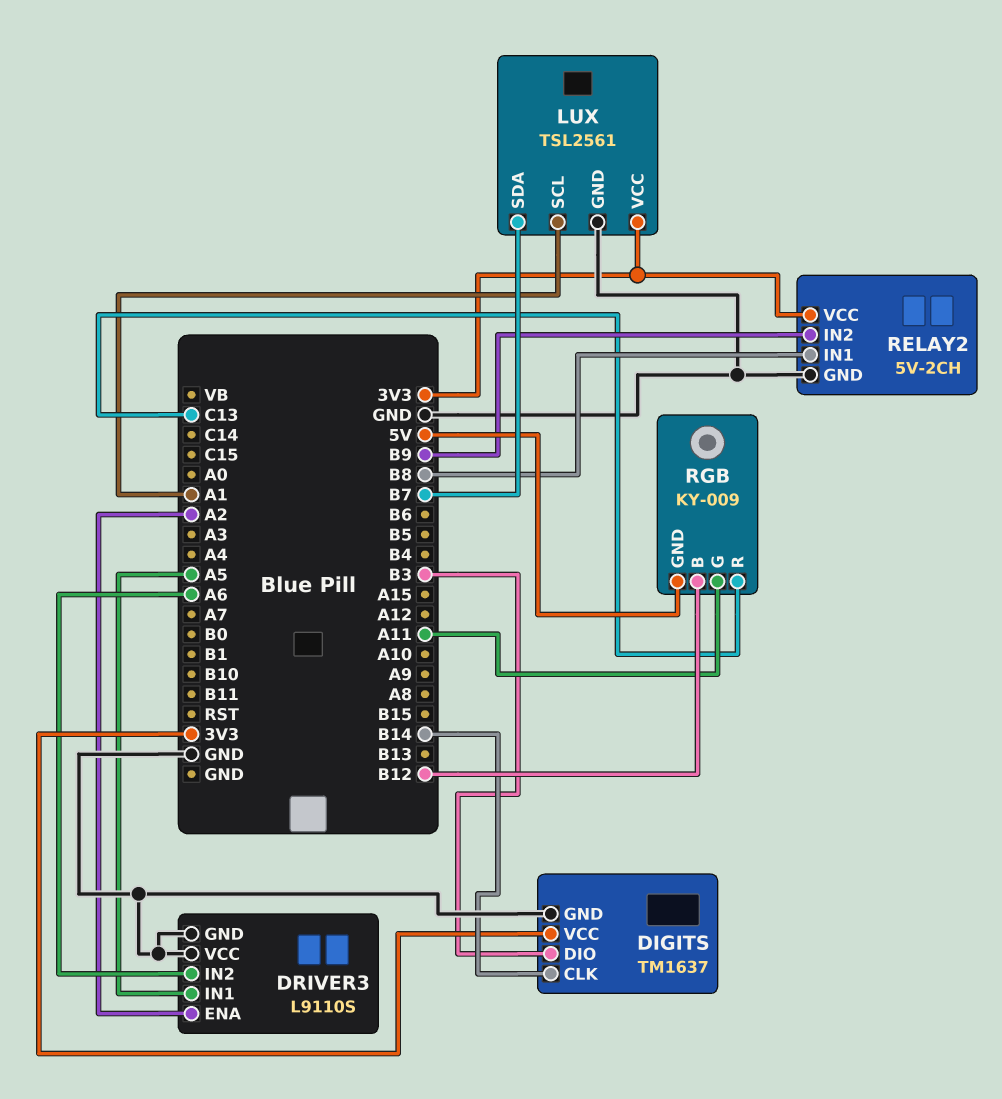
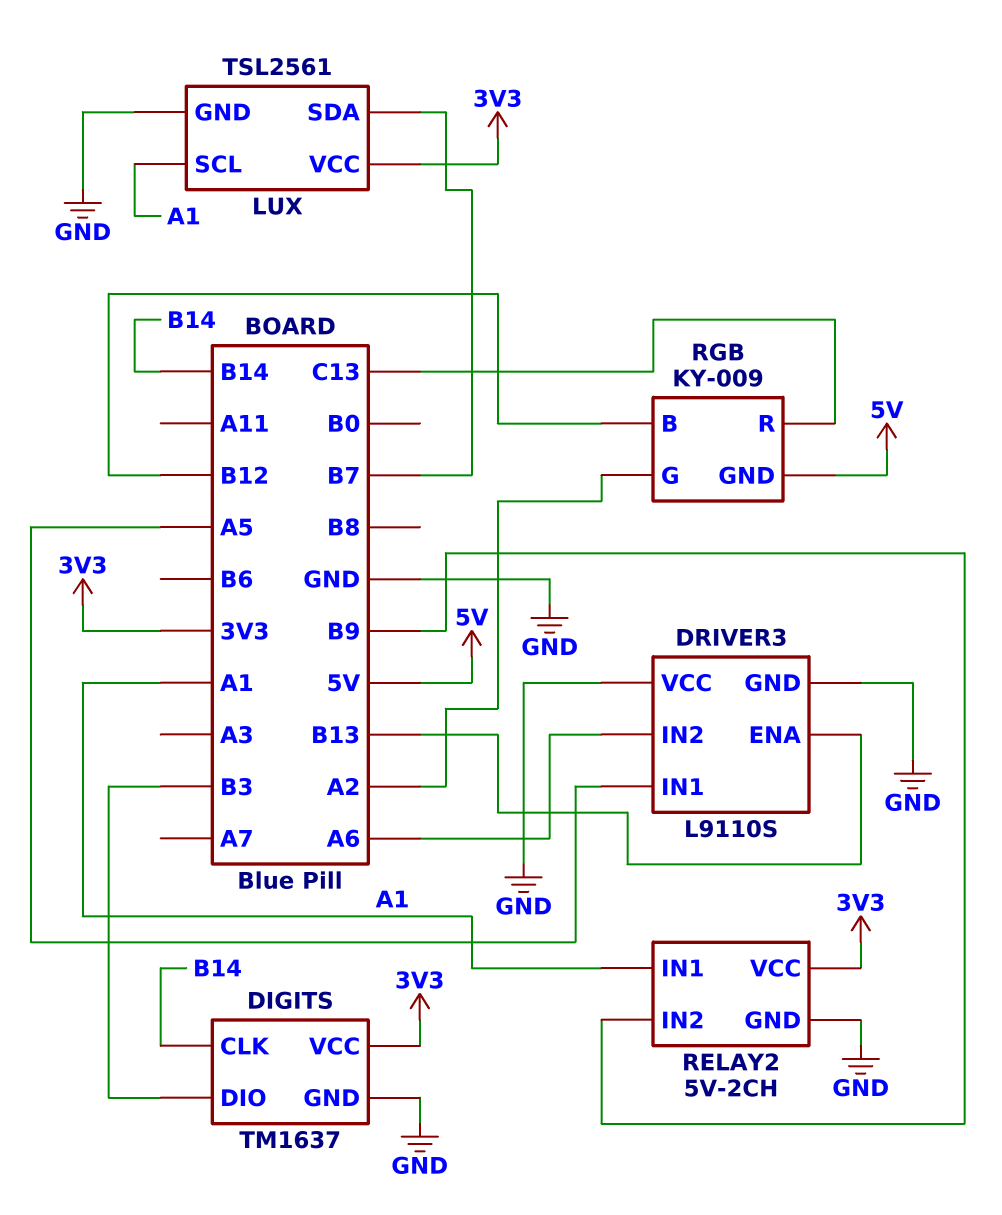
DRIVER3 pin ENA: A2 -> B13
RELAY2 pin IN1: B8 -> A1
RGB pin G: A11 -> A2

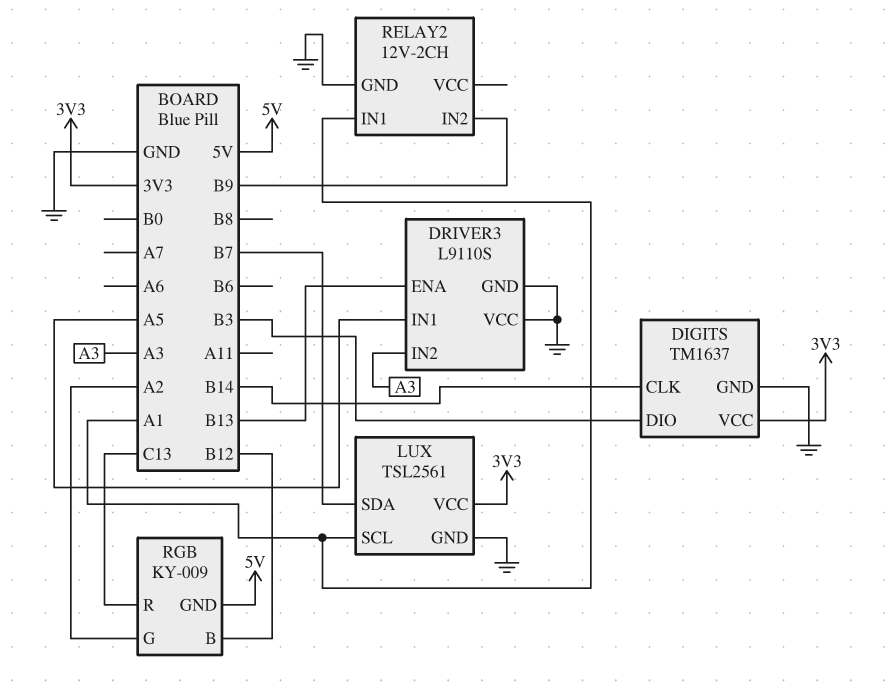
DRIVER3 pin IN2: A6 -> A3
RELAY2: 5V-2CH -> 12V-2CH
RELAY2 pin VCC: 3V3 -> none

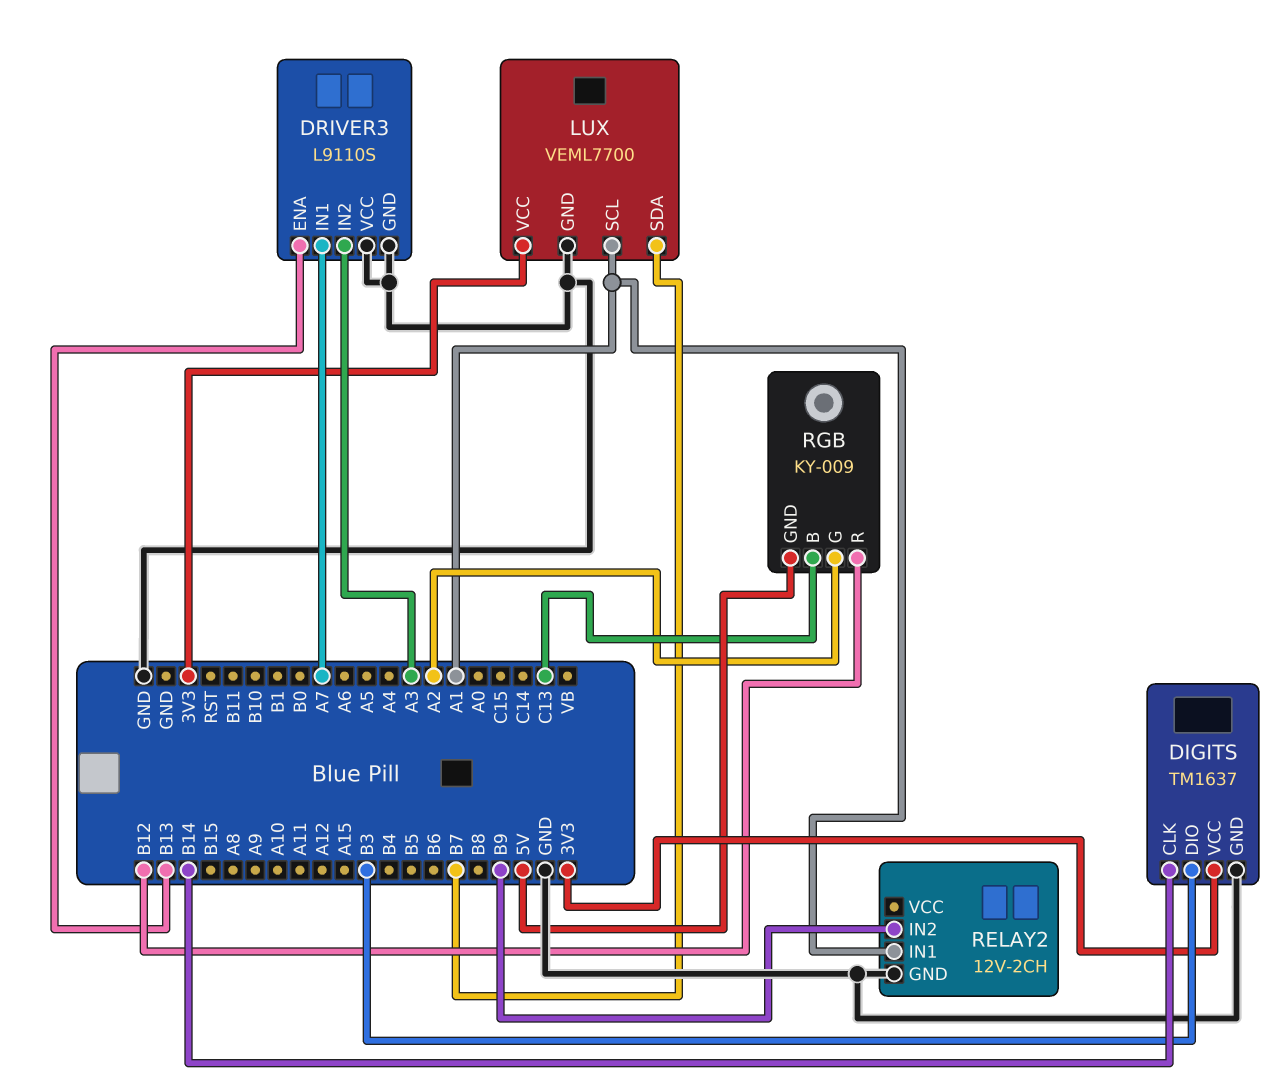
DRIVER3 pin IN1: A5 -> A7
LUX: TSL2561 -> VEML7700
RGB pin B: B12 -> C13
RGB pin R: C13 -> B12

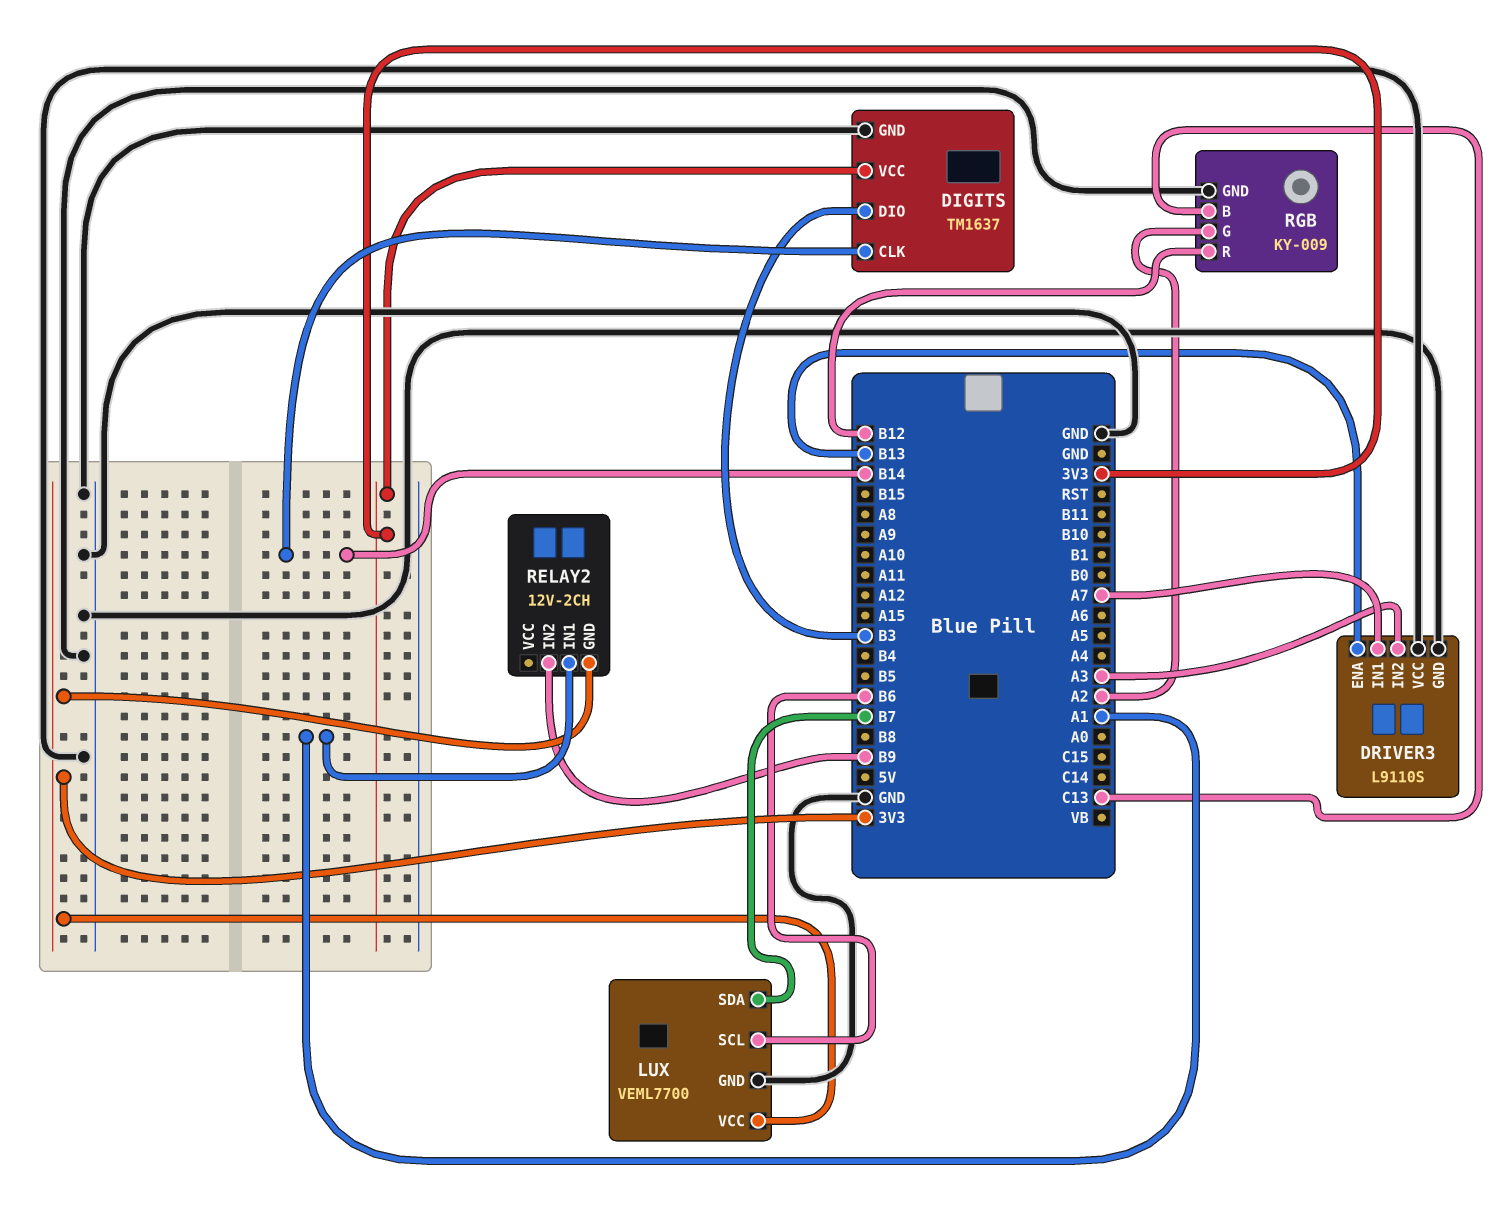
LUX pin SCL: A1 -> B6
RELAY2 pin GND: GND -> 3V3
RGB pin GND: 5V -> GND

